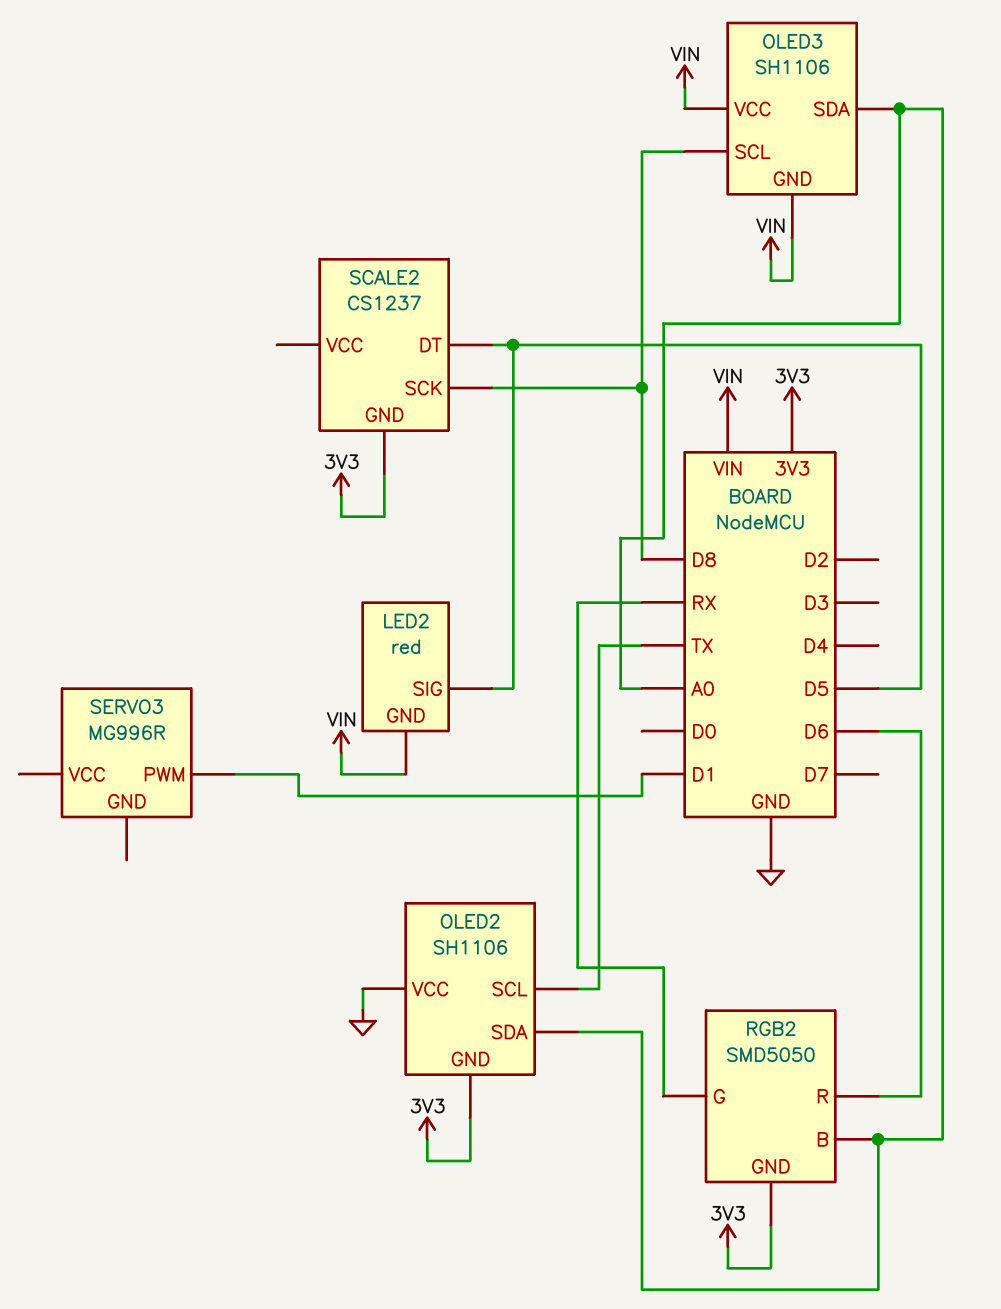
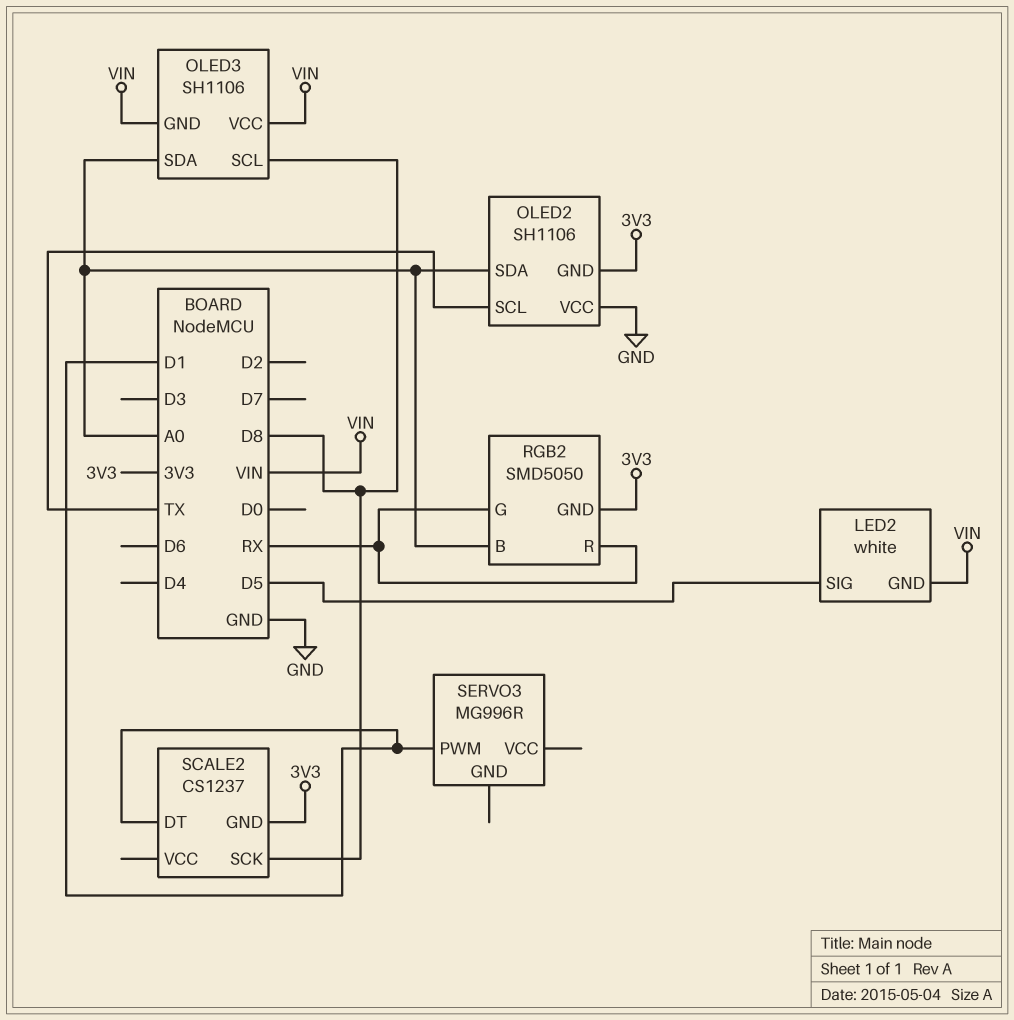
LED2: red -> white
RGB2 pin R: D6 -> RX
SCALE2 pin DT: D5 -> D1

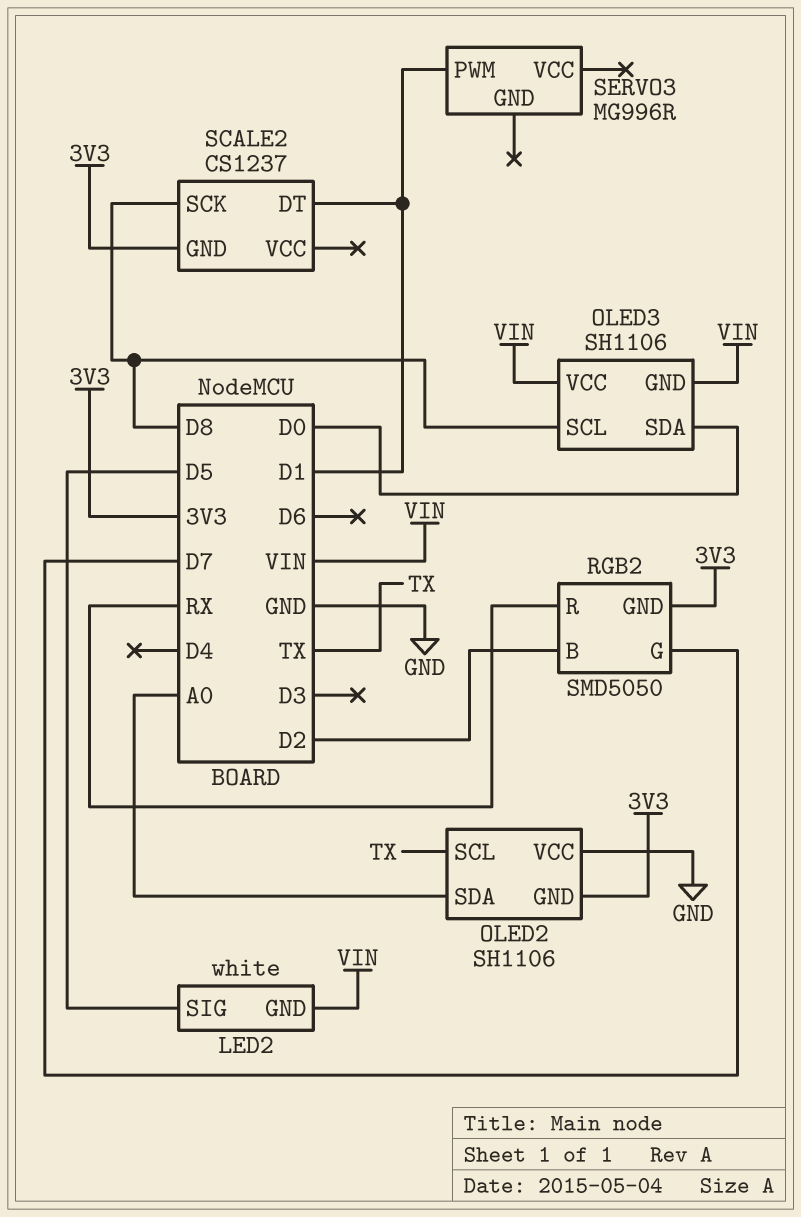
OLED3 pin SDA: A0 -> D0
RGB2 pin B: A0 -> D2
RGB2 pin G: RX -> D7

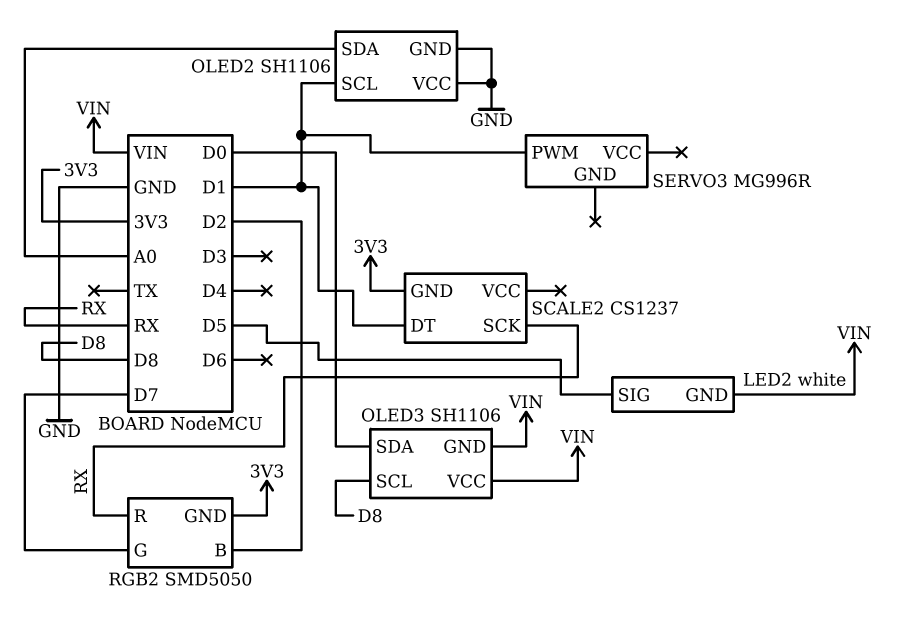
OLED2 pin GND: 3V3 -> GND
OLED2 pin SCL: TX -> D1
SCALE2 pin SCK: D8 -> RX

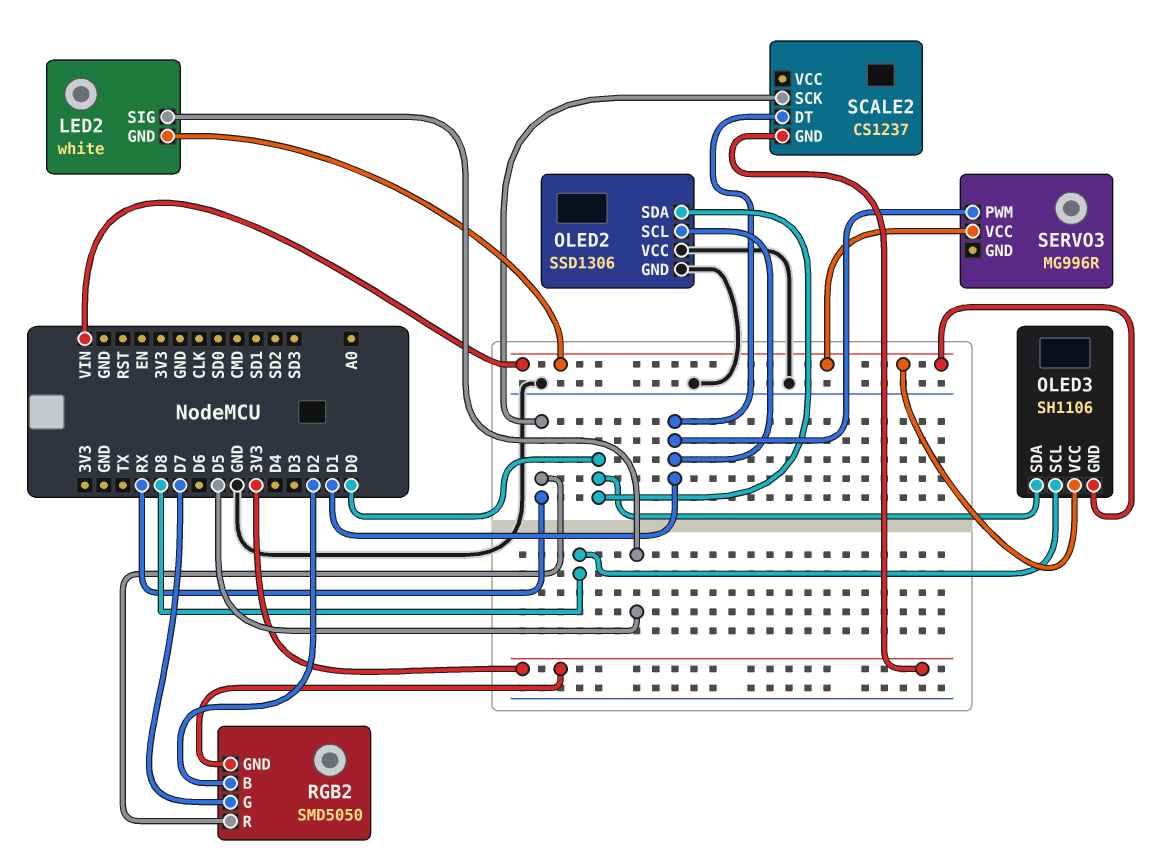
OLED2: SH1106 -> SSD1306
OLED2 pin SDA: A0 -> D0
SERVO3 pin VCC: none -> VIN

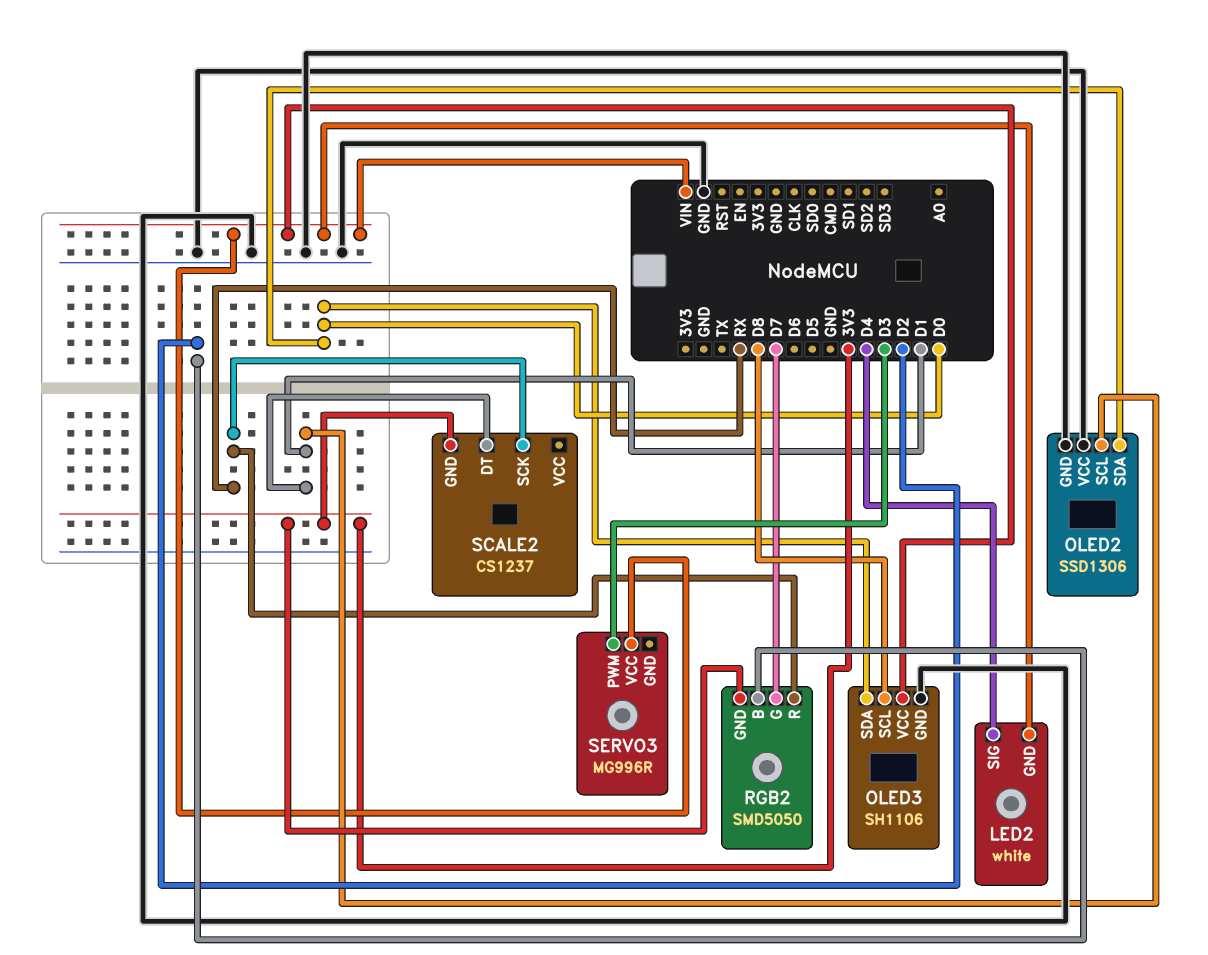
LED2 pin SIG: D5 -> D4
OLED3 pin GND: VIN -> GND
SERVO3 pin PWM: D1 -> D3

